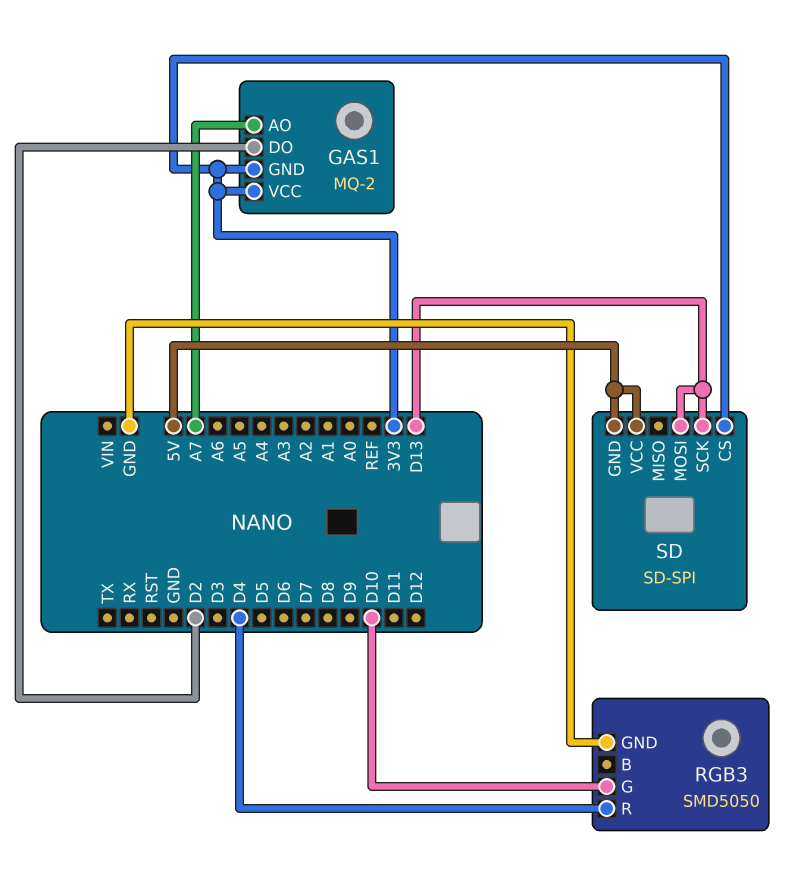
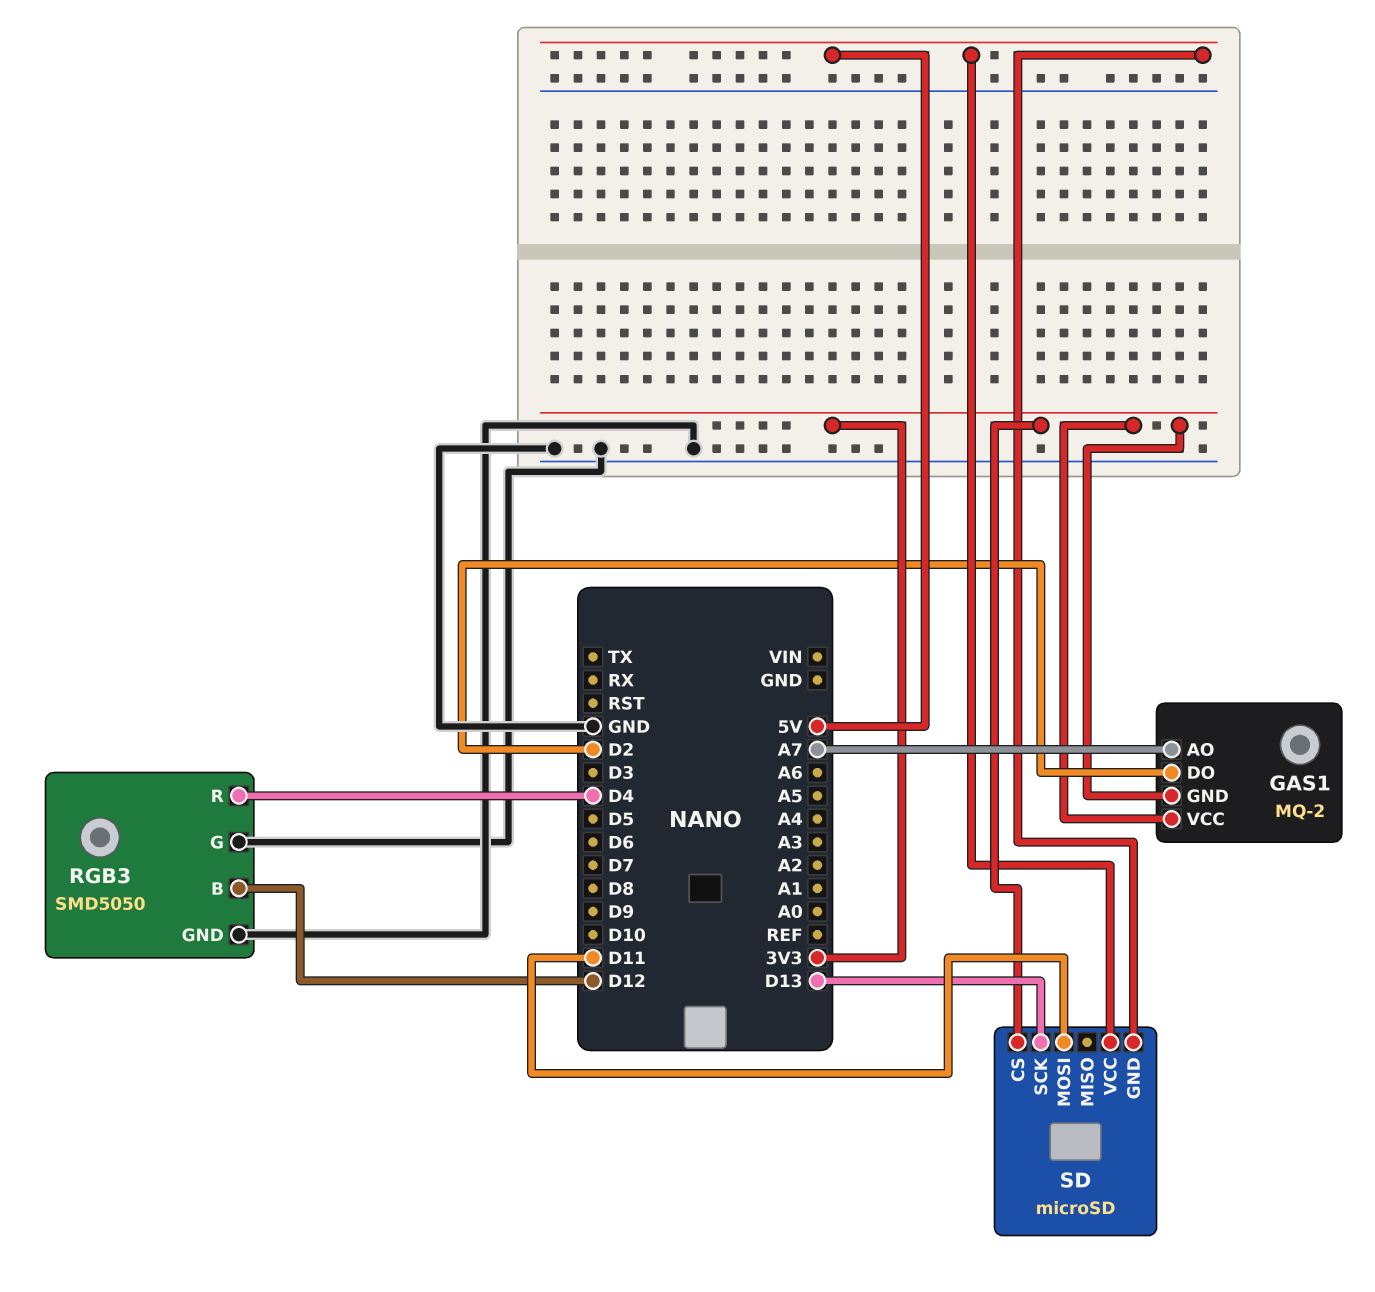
RGB3 pin B: none -> D12
RGB3 pin G: D10 -> GND
SD: SD-SPI -> microSD
SD pin MOSI: D13 -> D11

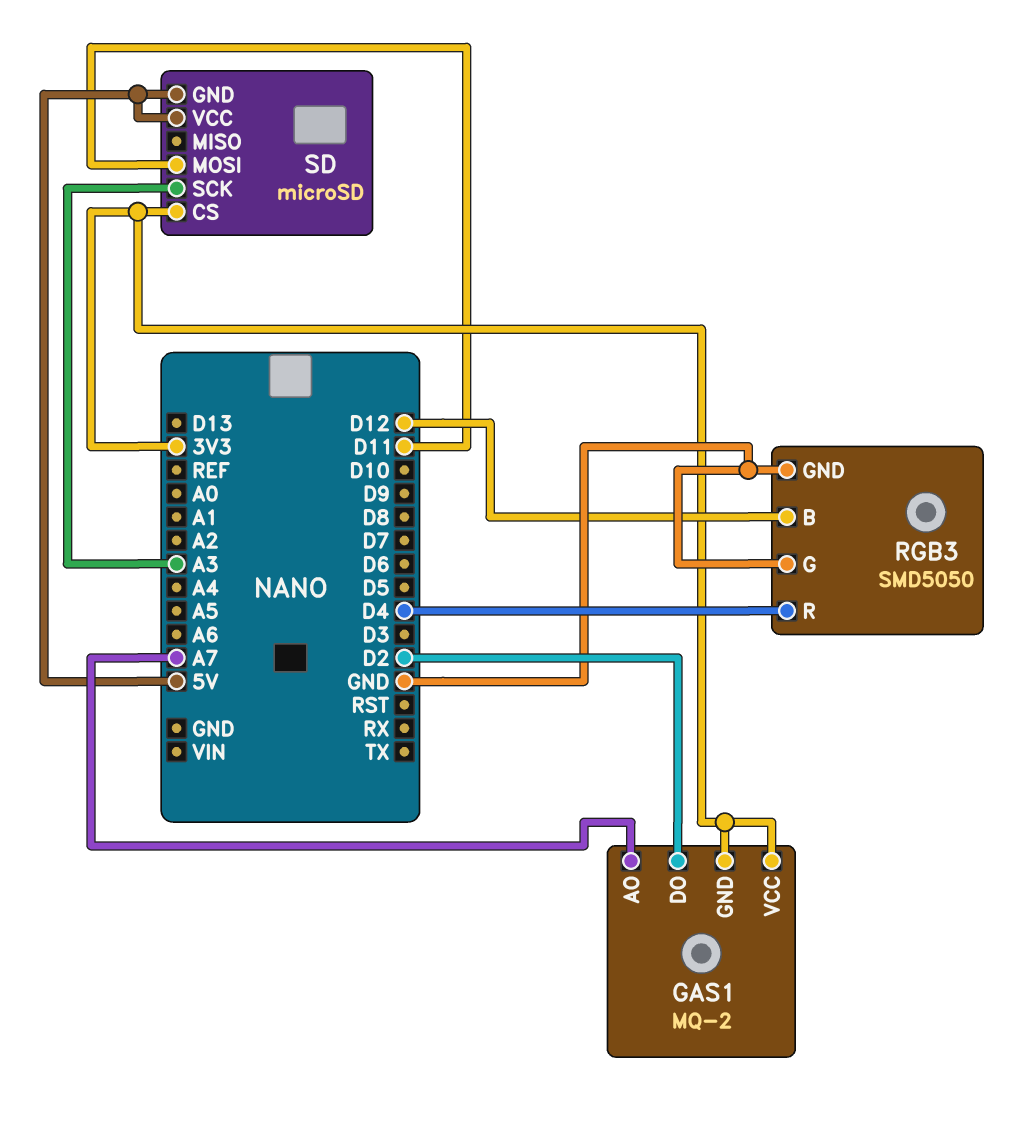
SD pin SCK: D13 -> A3

